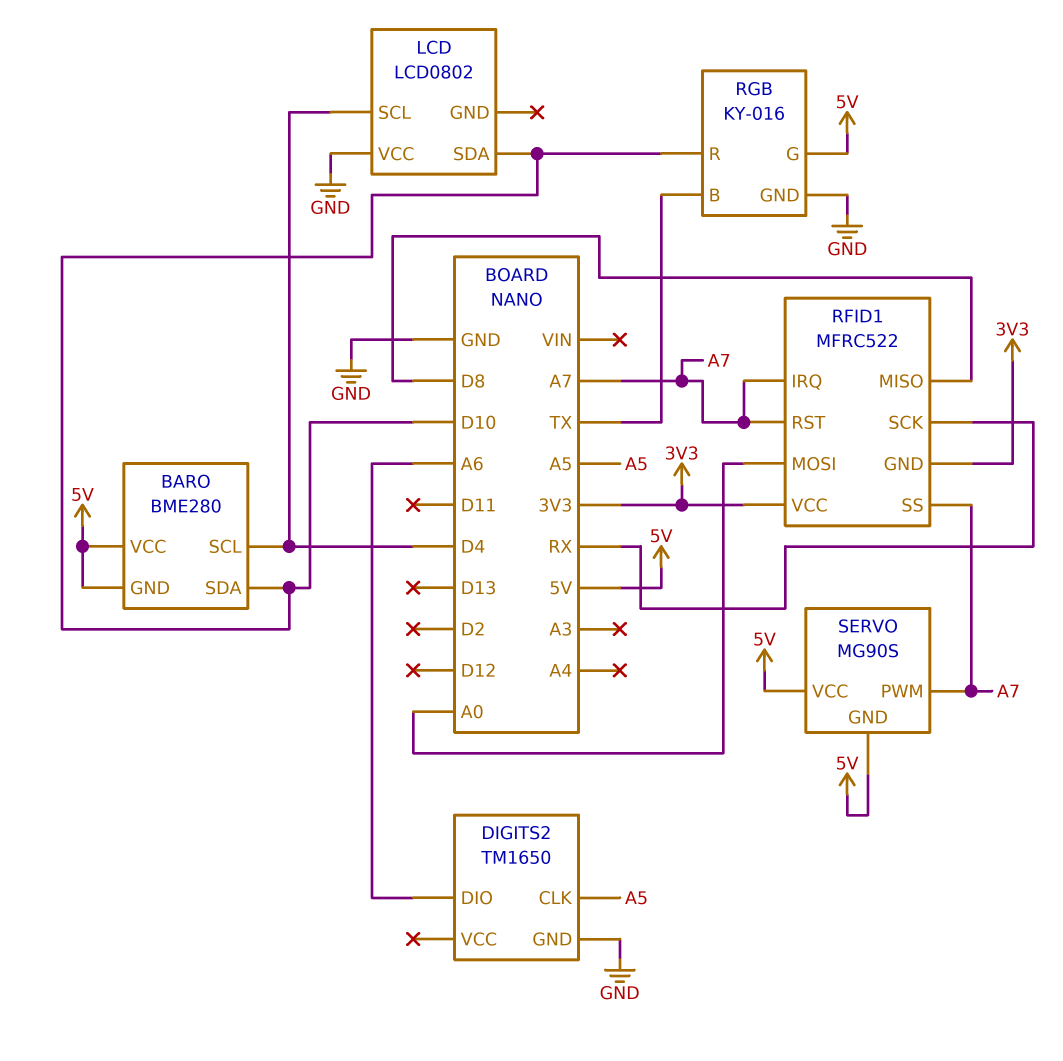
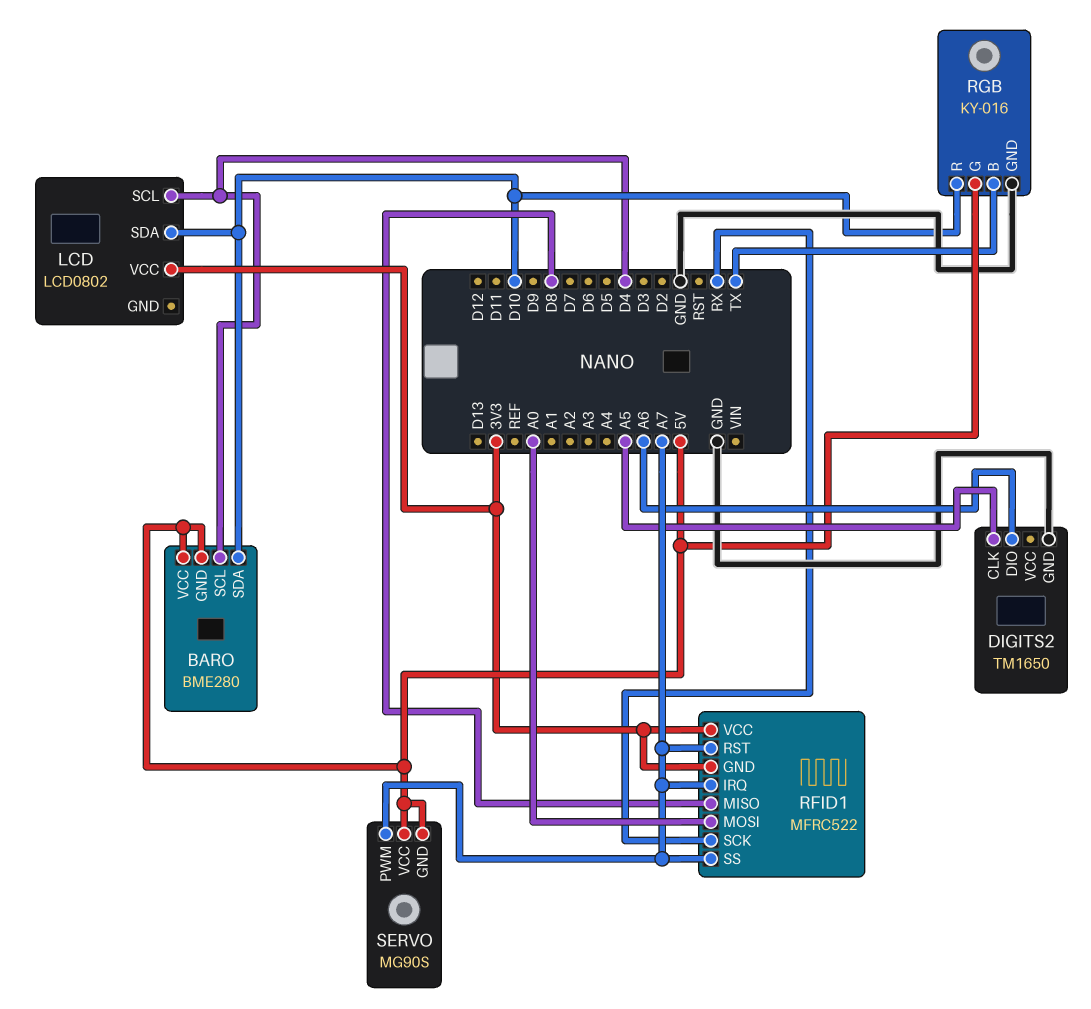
LCD pin VCC: GND -> 3V3

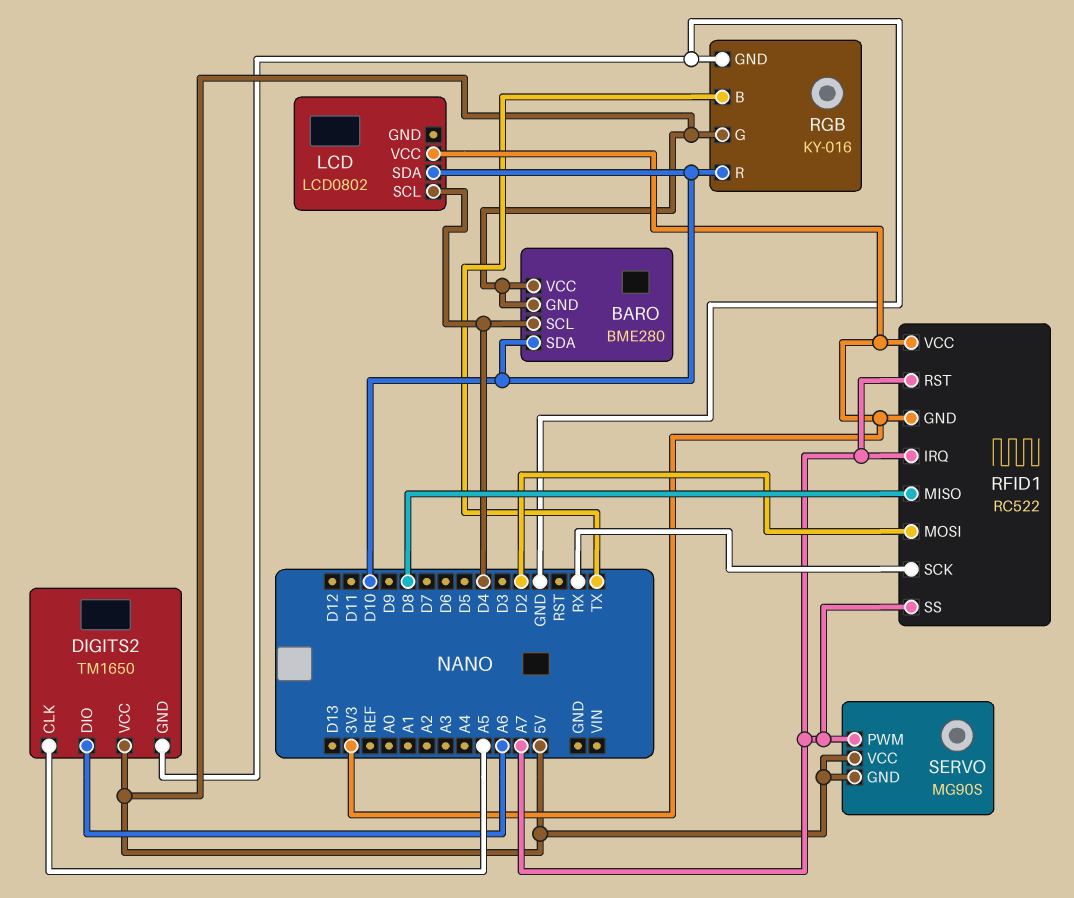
DIGITS2 pin VCC: none -> 5V
RFID1: MFRC522 -> RC522
RFID1 pin MOSI: A0 -> D2

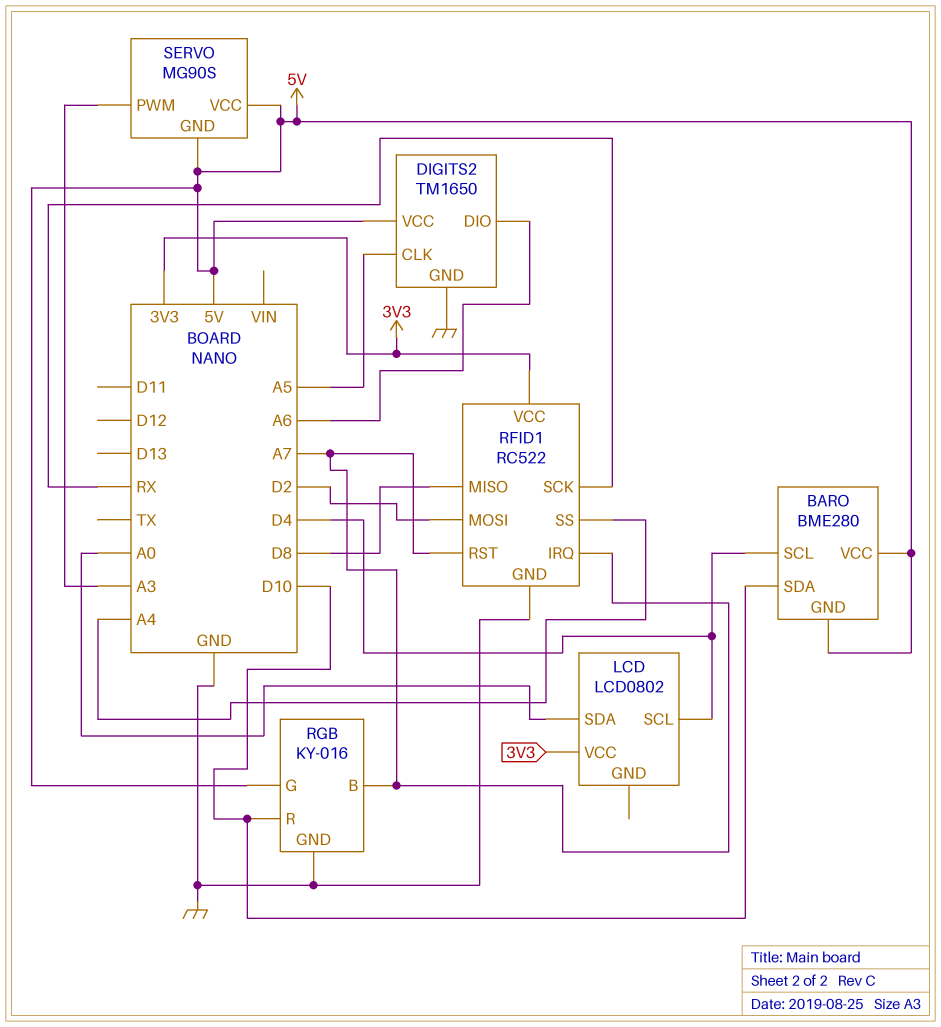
LCD pin SDA: D10 -> A0
RFID1 pin GND: 3V3 -> GND
RFID1 pin SS: A7 -> A4
RGB pin B: TX -> A7
SERVO pin PWM: A7 -> A3

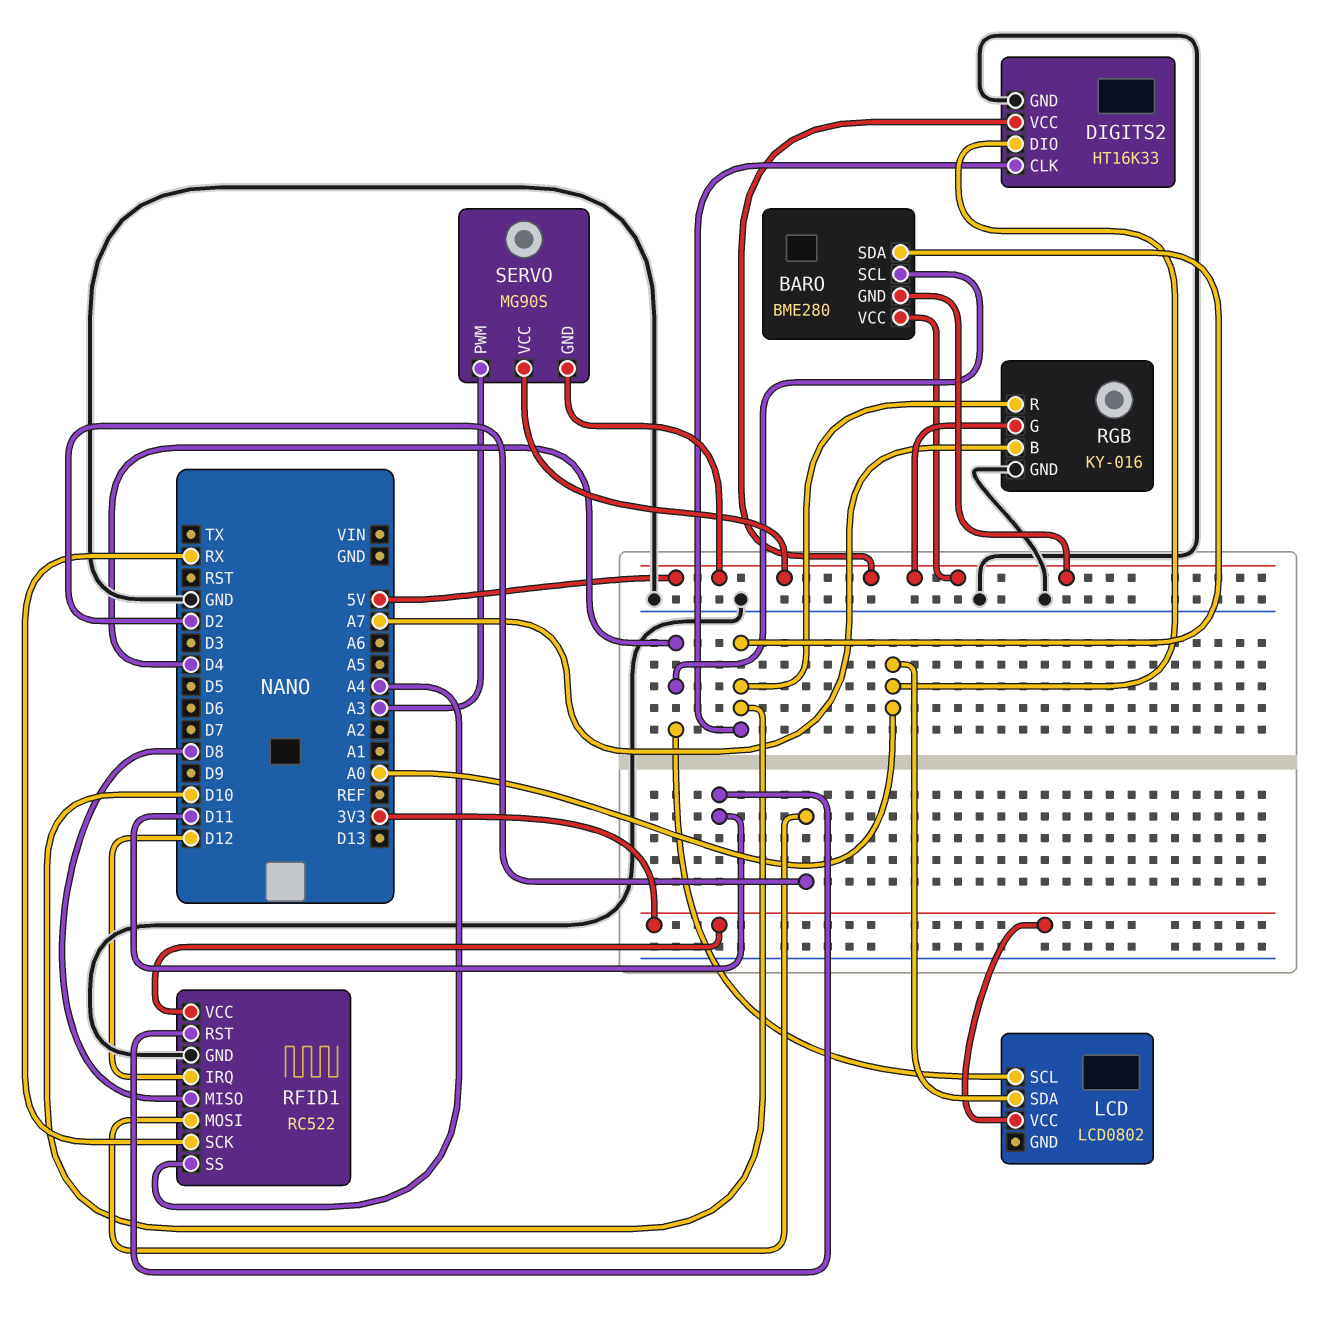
DIGITS2: TM1650 -> HT16K33
DIGITS2 pin CLK: A5 -> D10
DIGITS2 pin DIO: A6 -> A0
RFID1 pin IRQ: A7 -> D12
RFID1 pin RST: A7 -> D11

